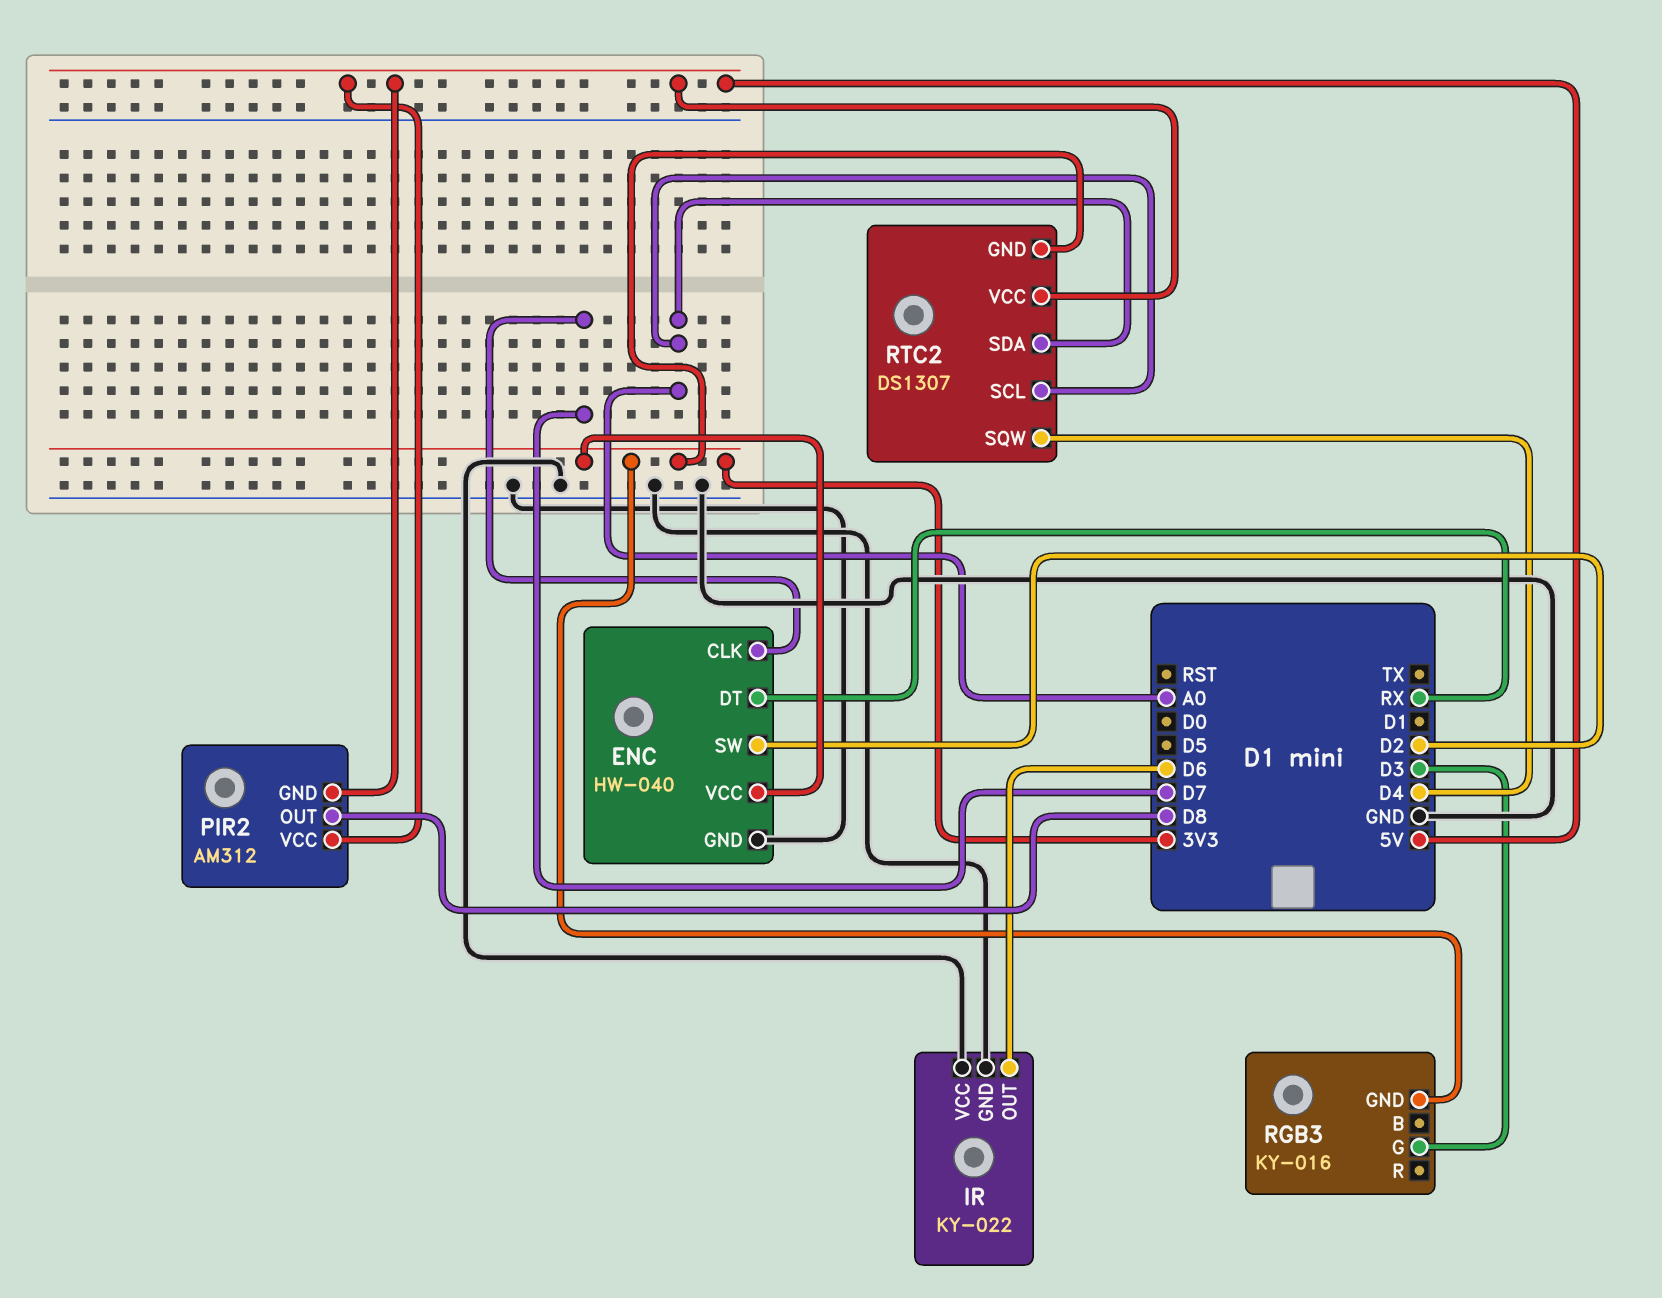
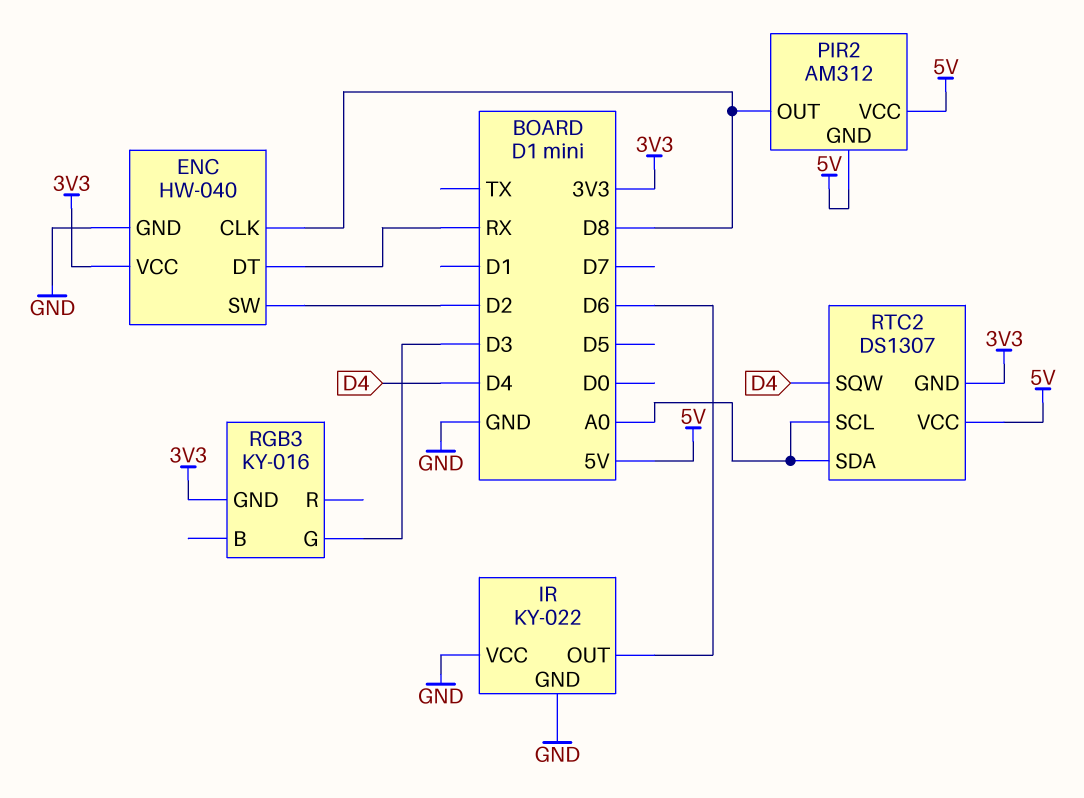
ENC pin CLK: D7 -> D8

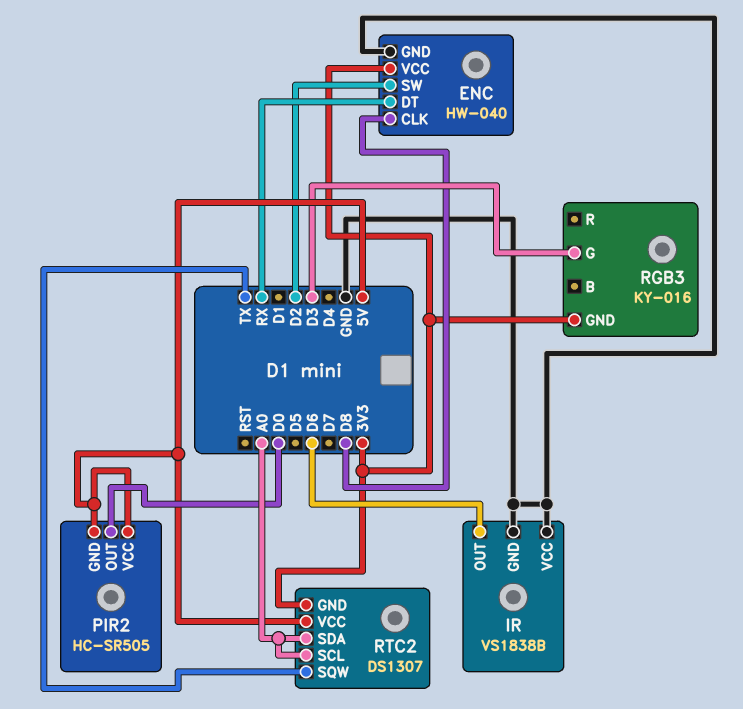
IR: KY-022 -> VS1838B
PIR2: AM312 -> HC-SR505
PIR2 pin OUT: D8 -> D0
RTC2 pin SQW: D4 -> TX

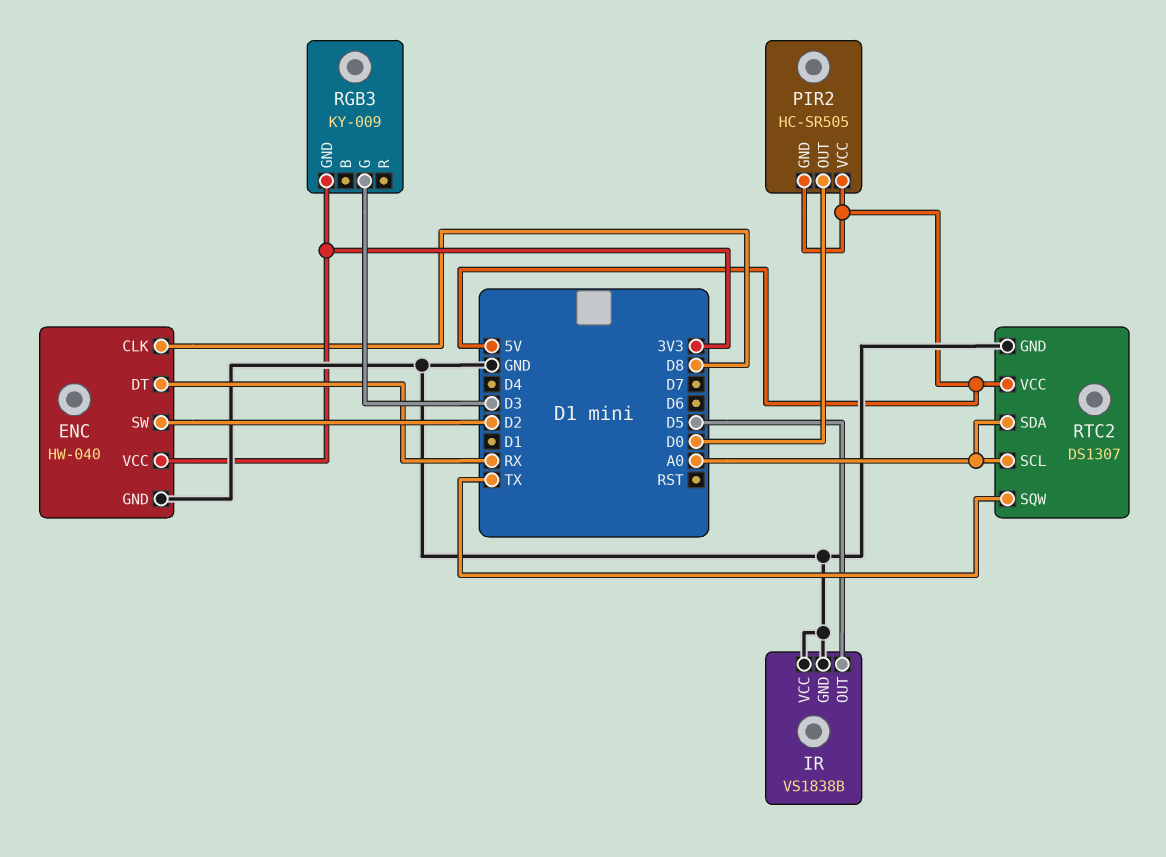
IR pin OUT: D6 -> D5
RGB3: KY-016 -> KY-009
RTC2 pin GND: 3V3 -> GND

